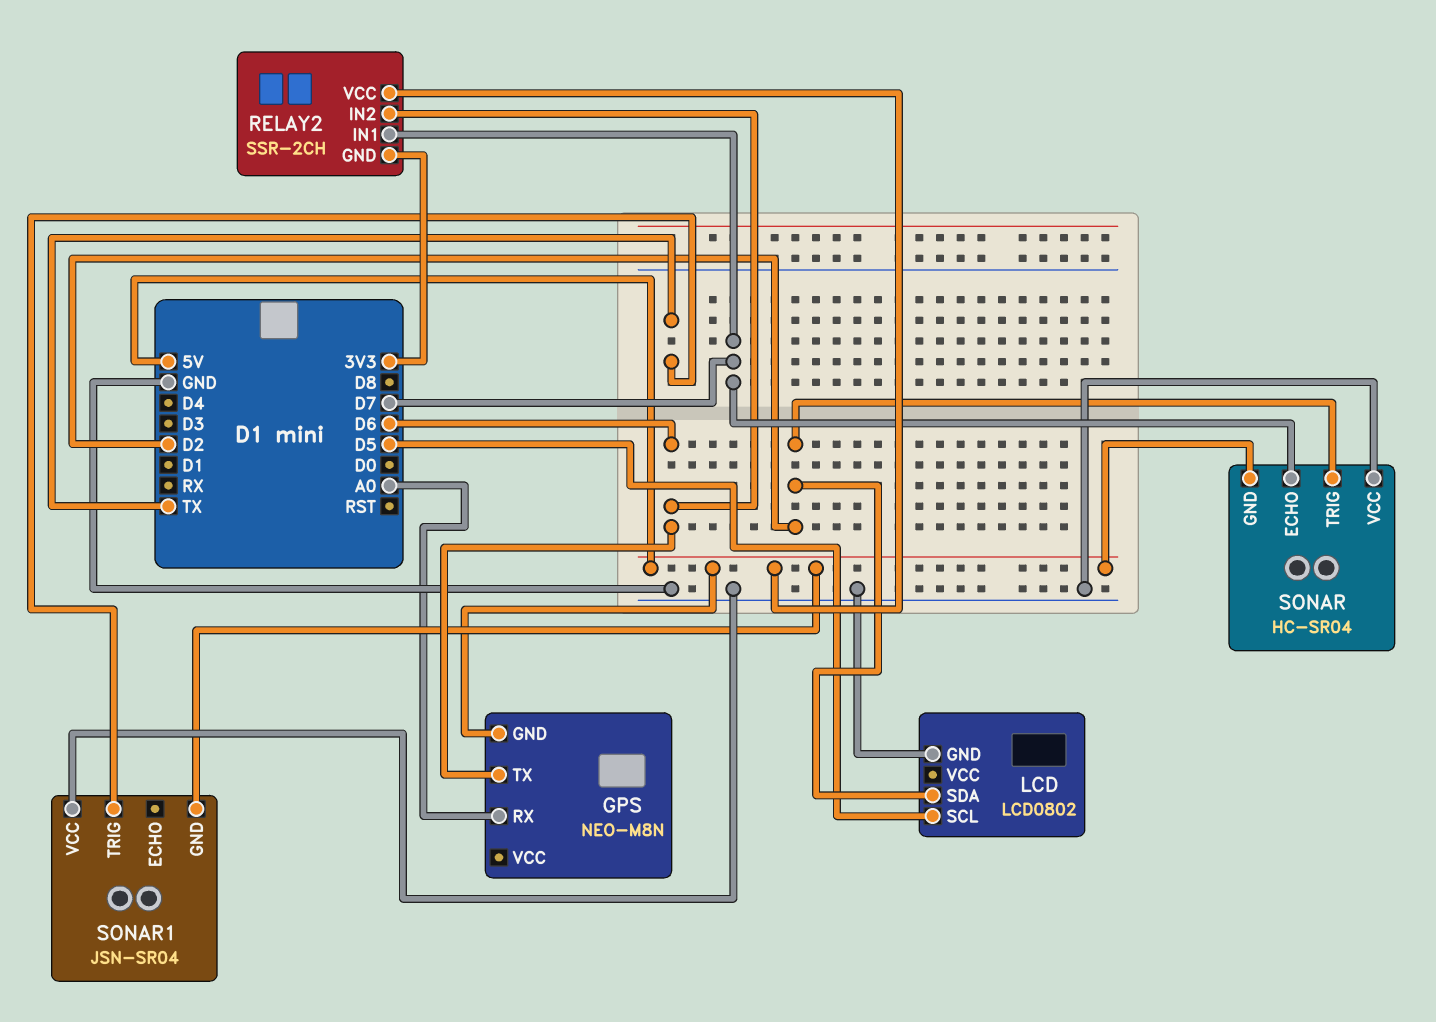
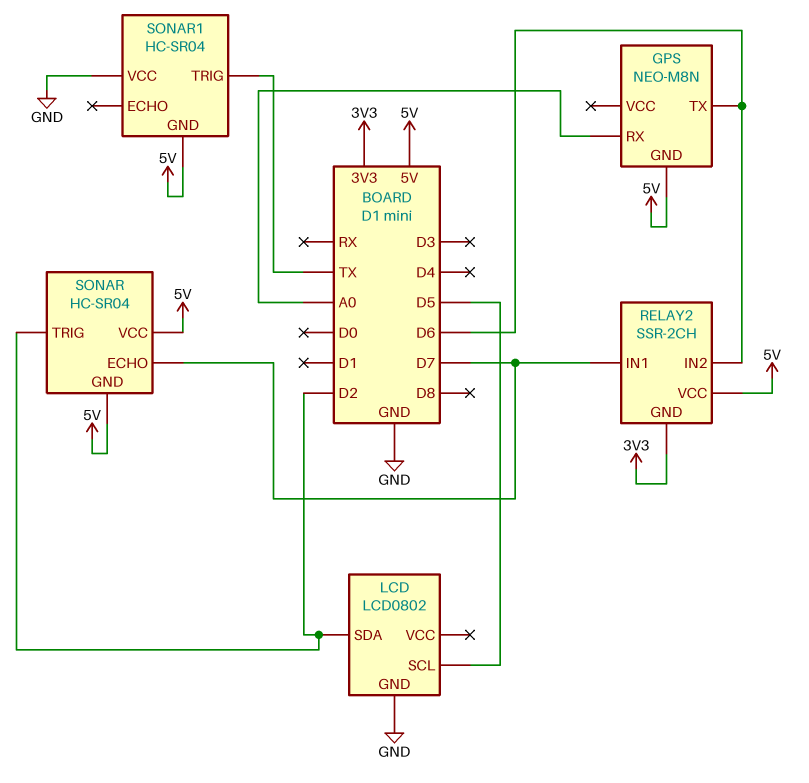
SONAR pin VCC: GND -> 5V
SONAR1: JSN-SR04 -> HC-SR04

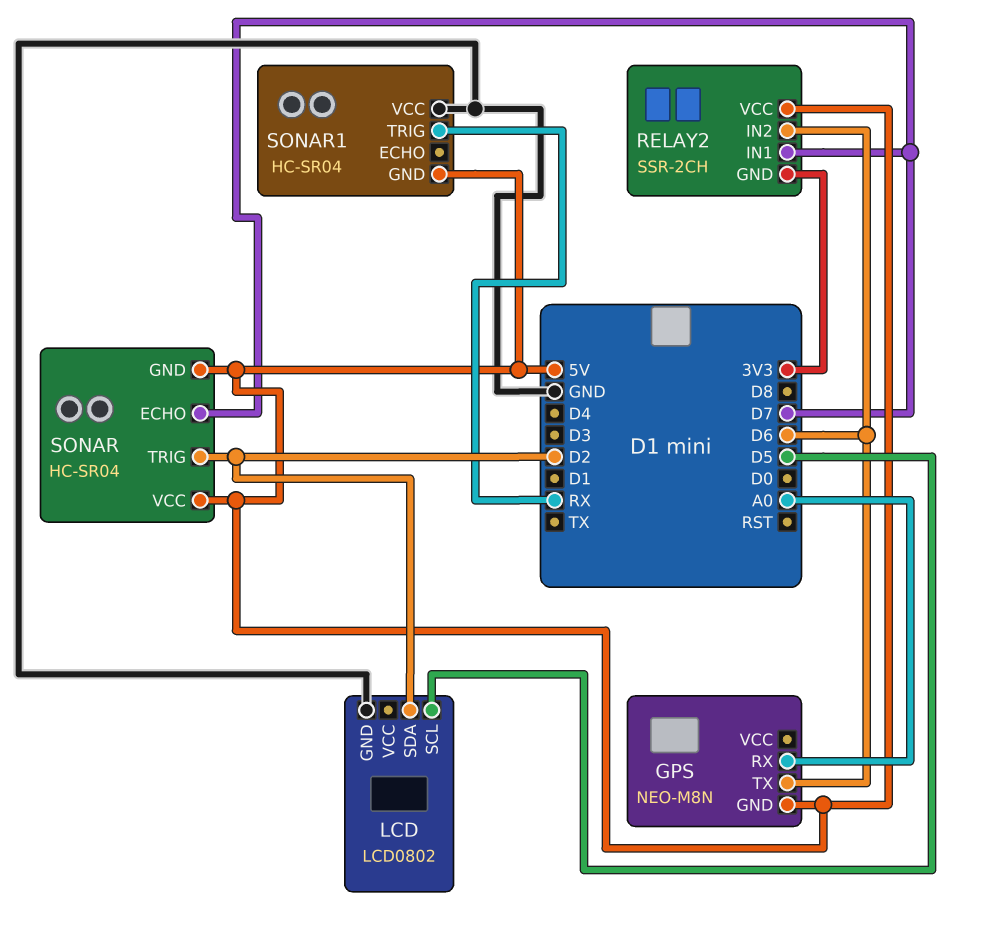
SONAR1 pin TRIG: TX -> RX

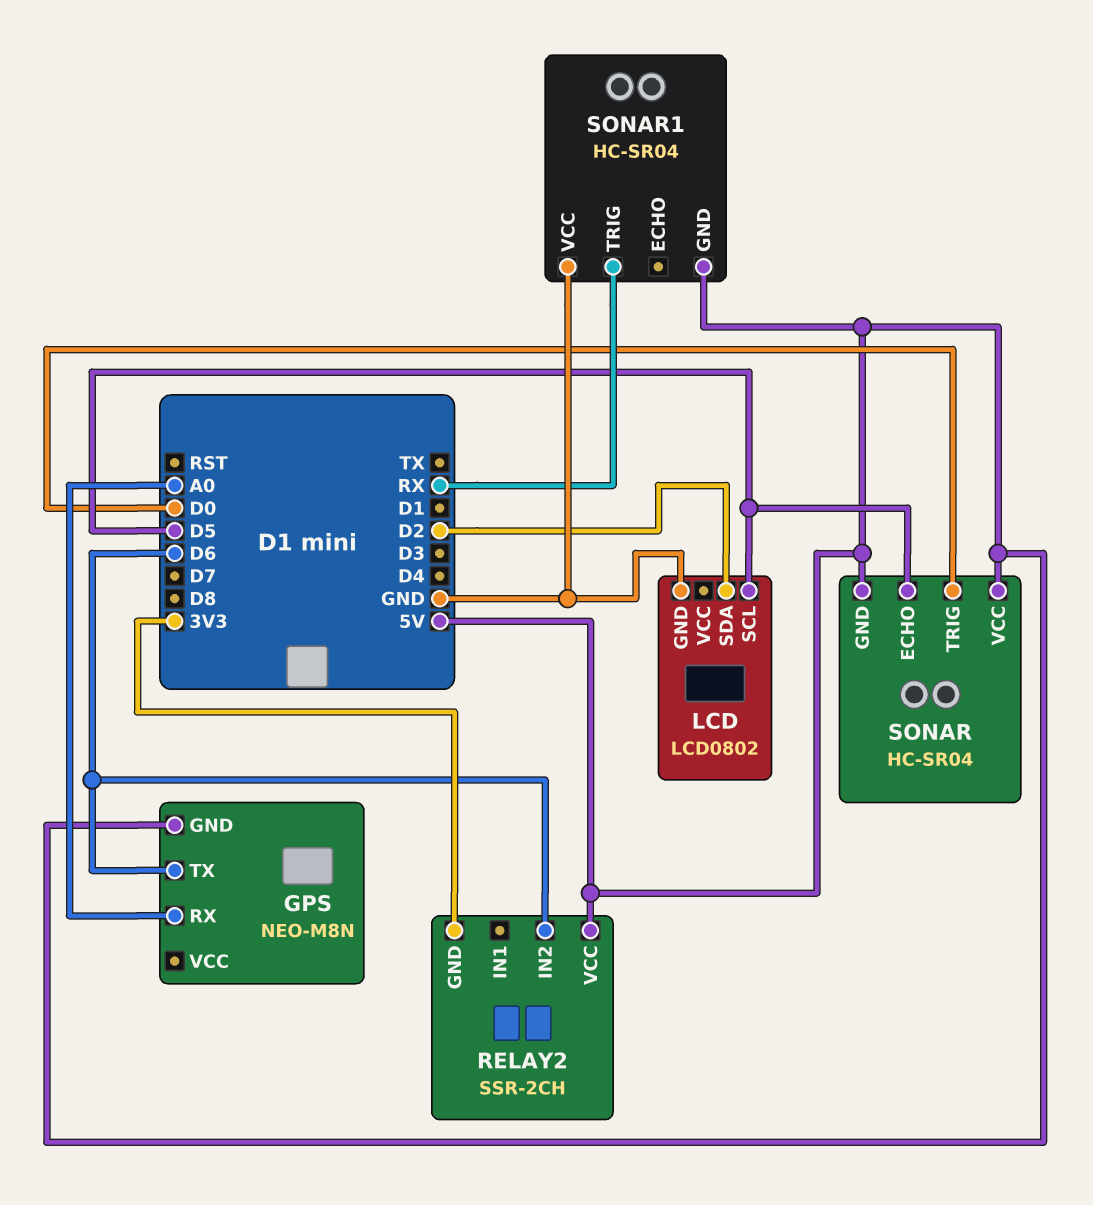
RELAY2 pin IN1: D7 -> none
SONAR pin ECHO: D7 -> D5
SONAR pin TRIG: D2 -> D0

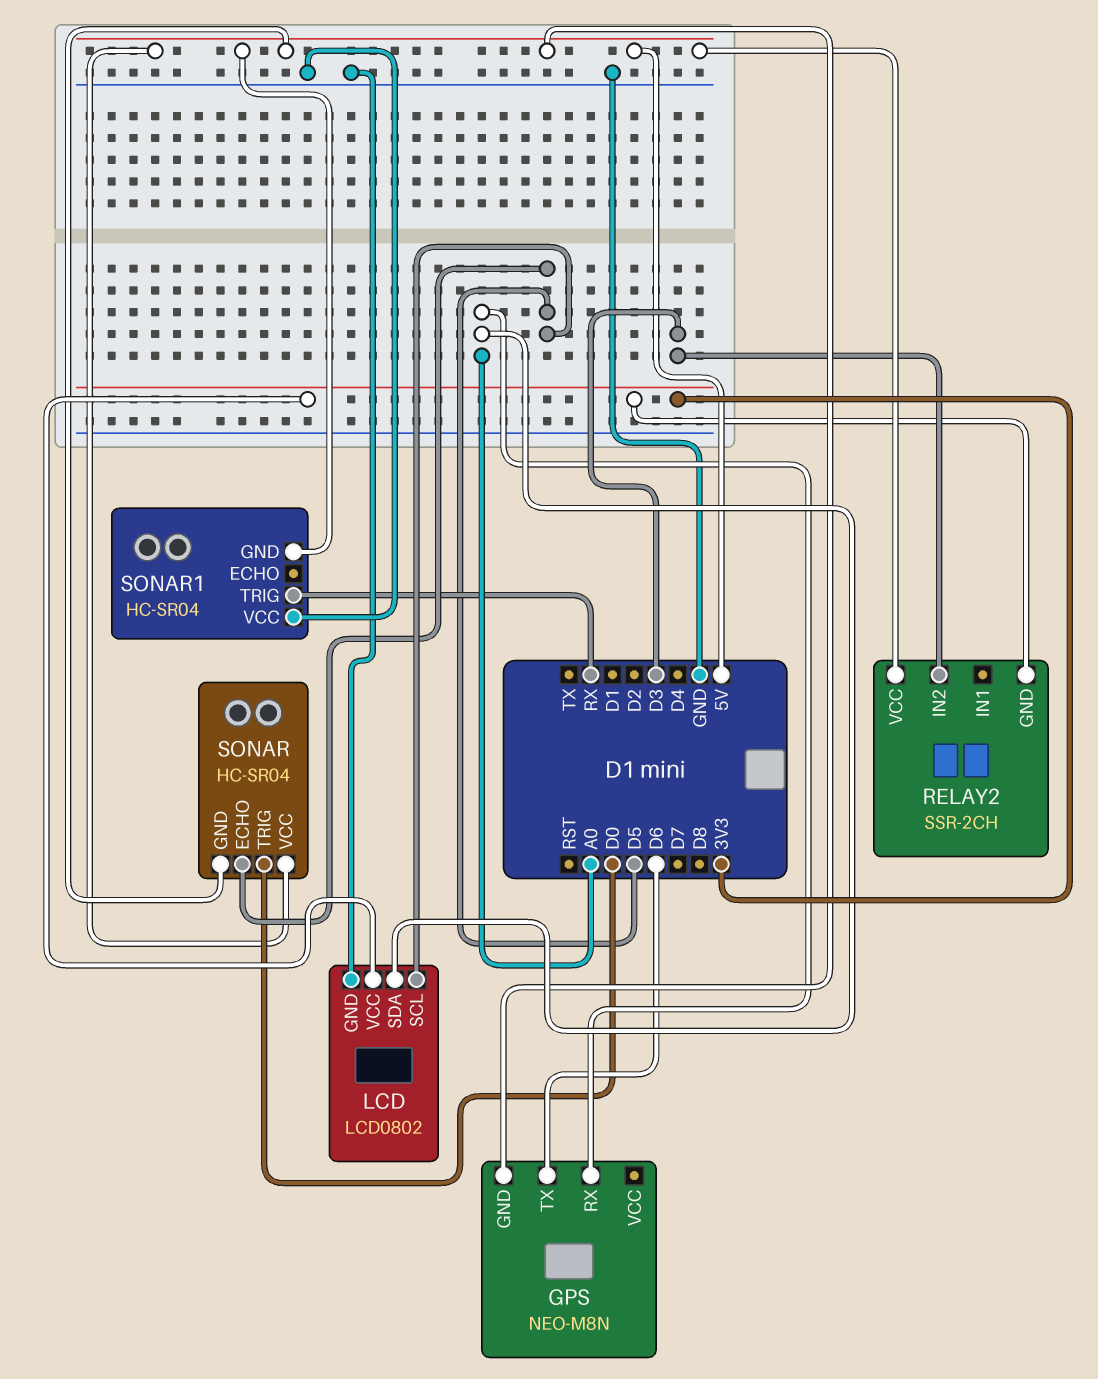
LCD pin SDA: D2 -> A0
LCD pin VCC: none -> 3V3
RELAY2 pin IN2: D6 -> D3

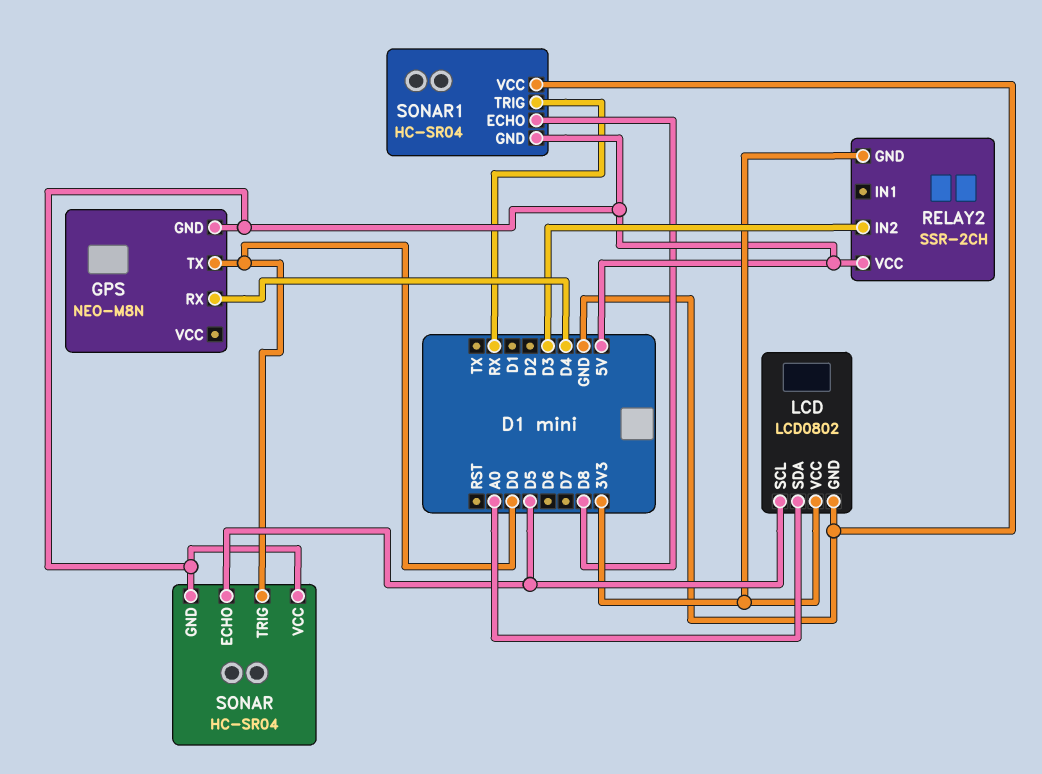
GPS pin RX: A0 -> D4
GPS pin TX: D6 -> D0
SONAR1 pin ECHO: none -> D8

